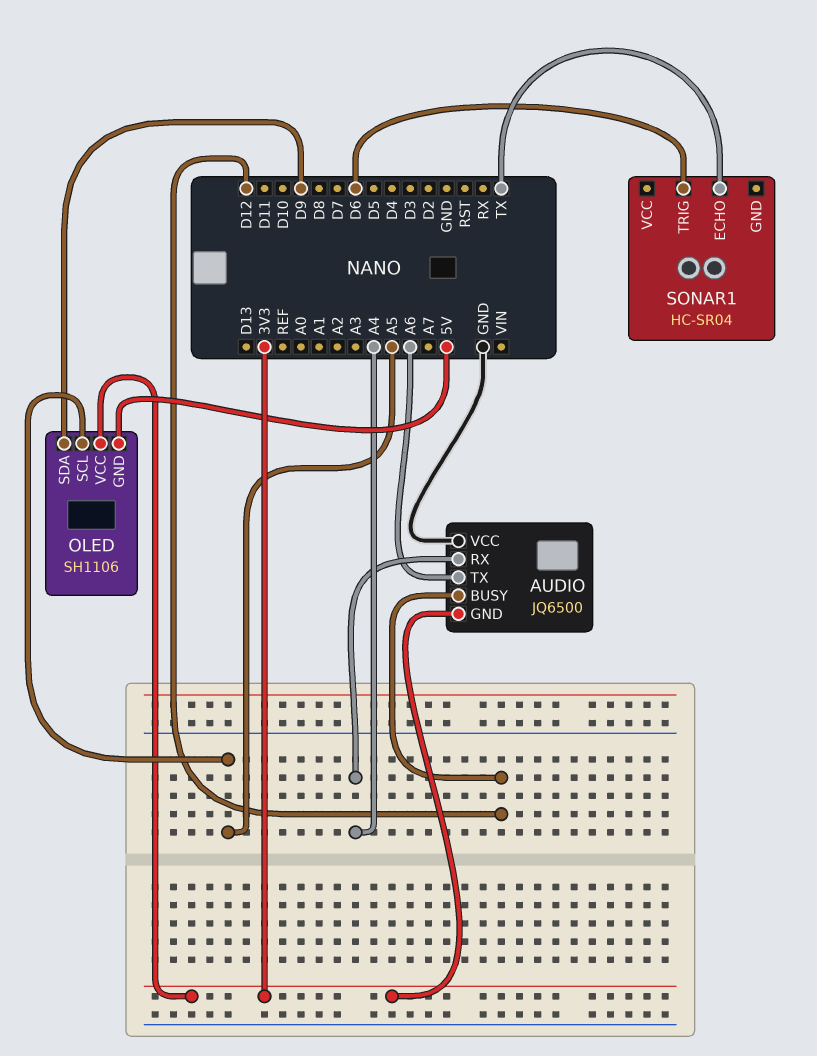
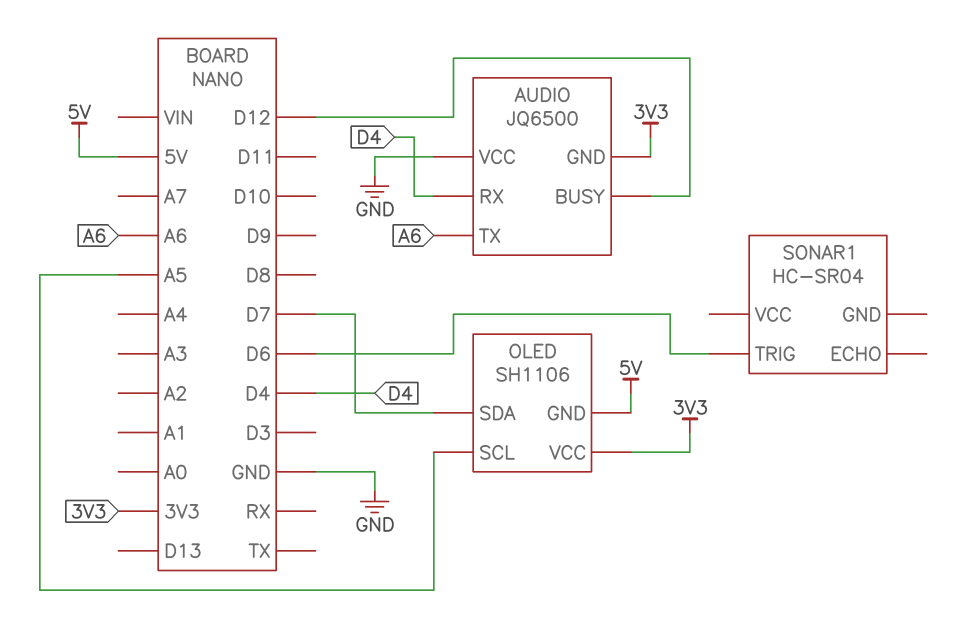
AUDIO pin RX: A4 -> D4
OLED pin SDA: D9 -> D7
SONAR1 pin ECHO: TX -> none

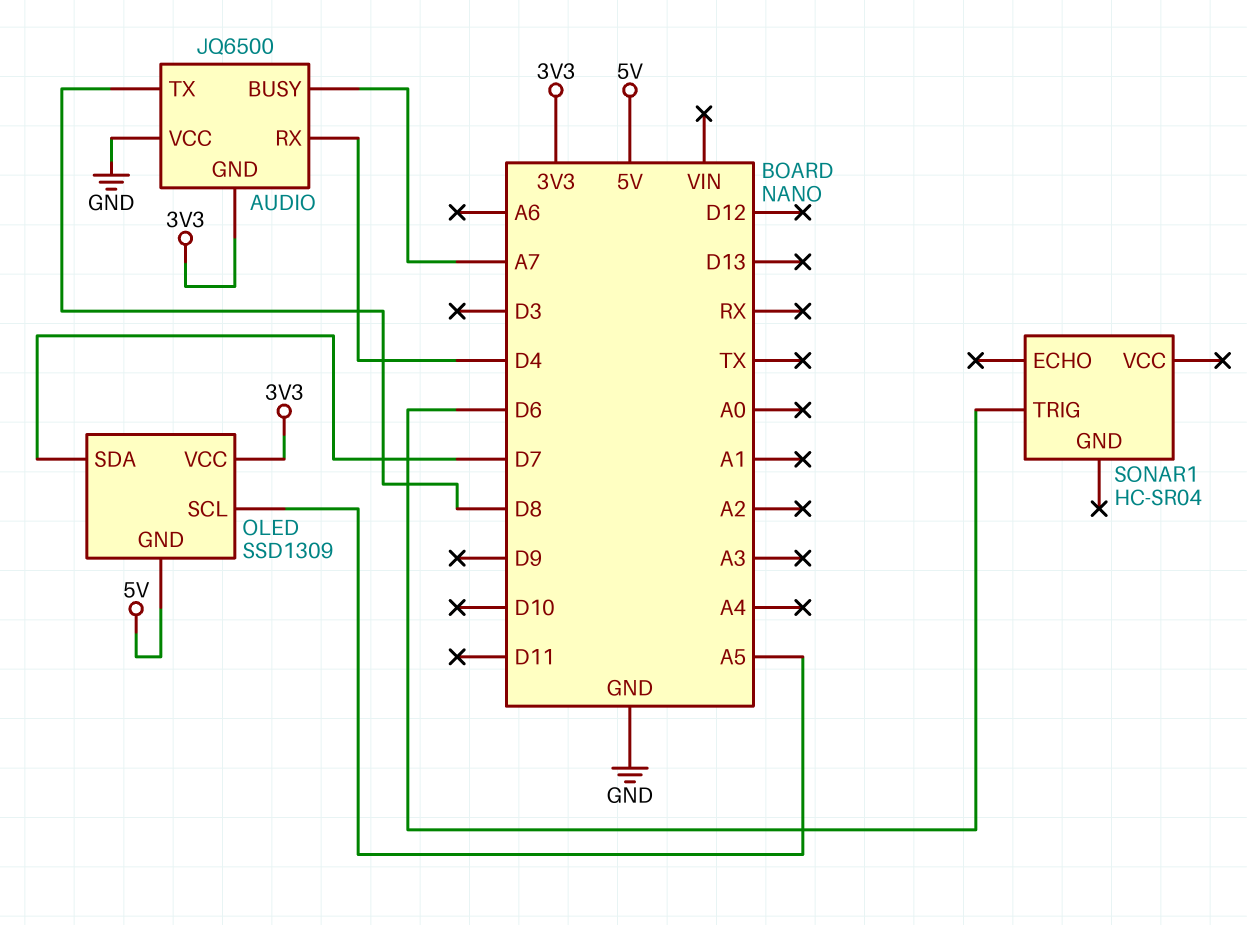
AUDIO pin BUSY: D12 -> A7
AUDIO pin TX: A6 -> D8
OLED: SH1106 -> SSD1309

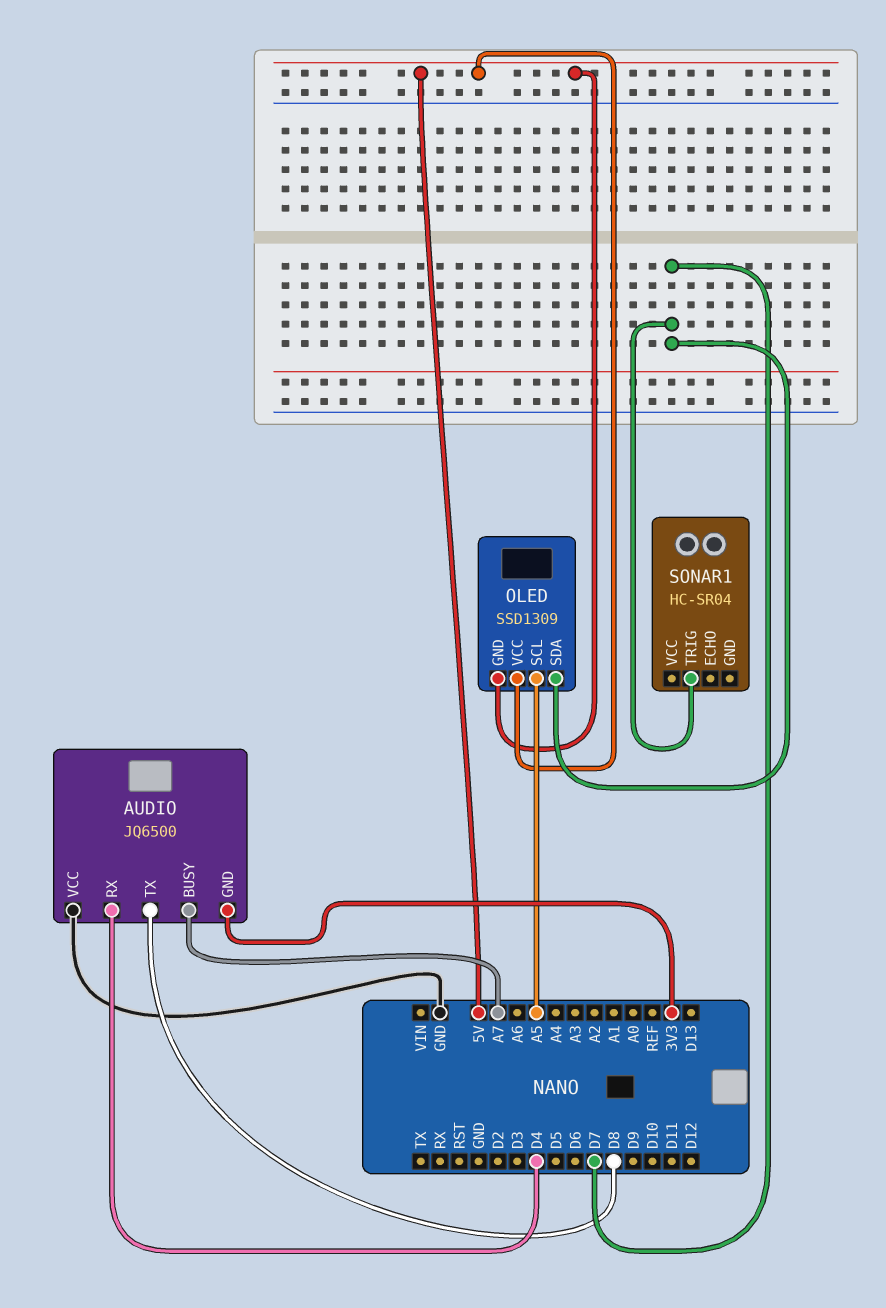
OLED pin VCC: 3V3 -> 5V
SONAR1 pin TRIG: D6 -> D7

